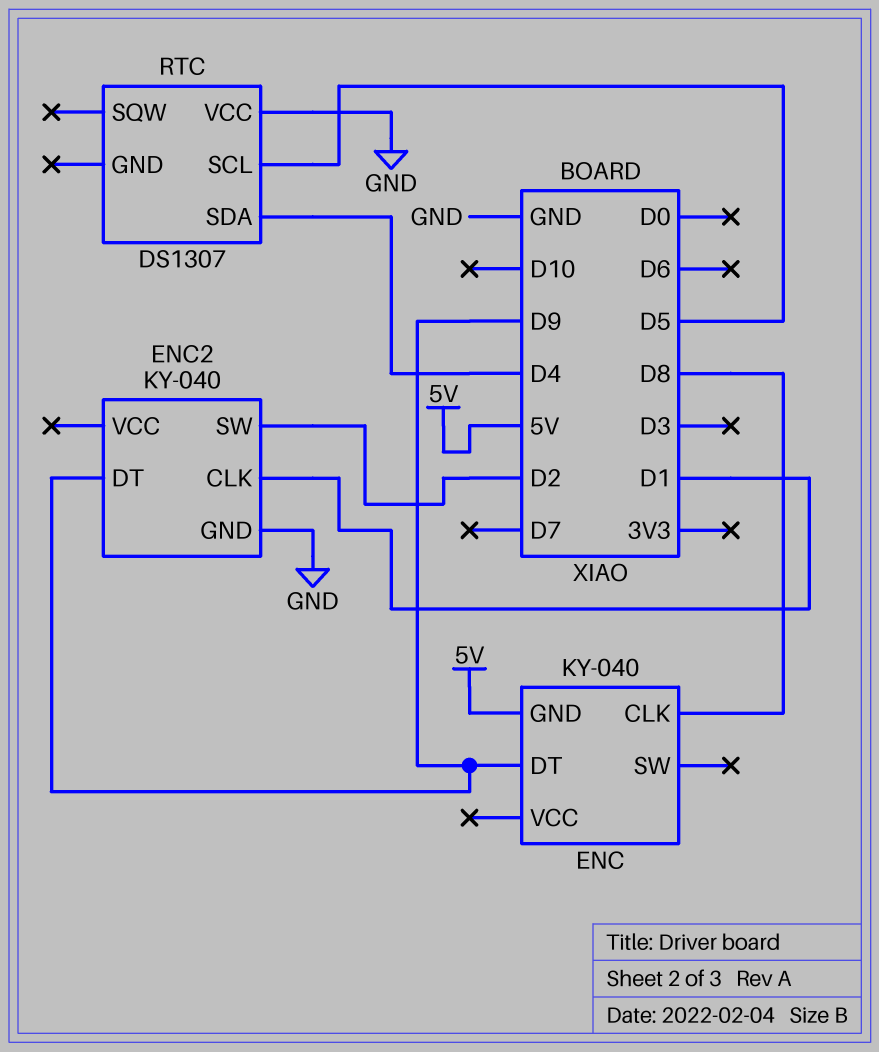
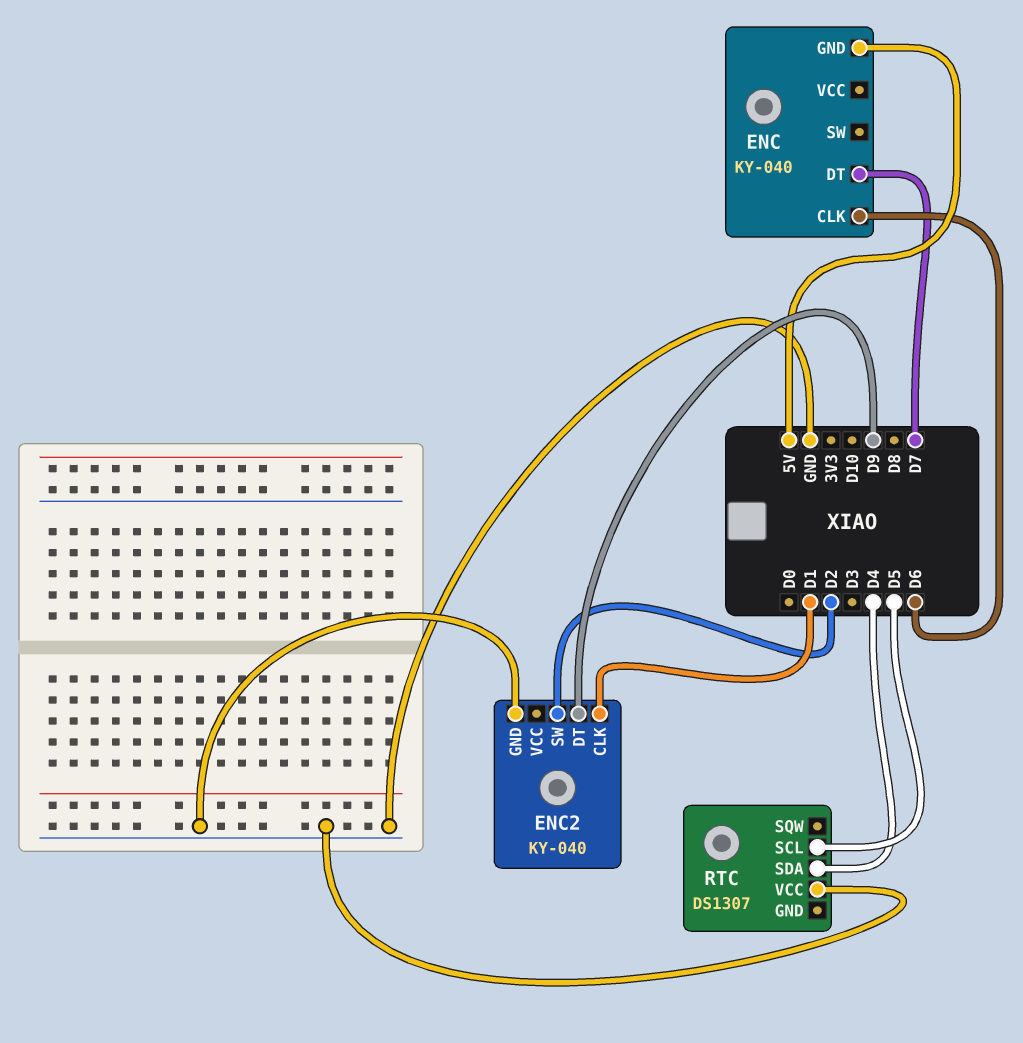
ENC pin CLK: D8 -> D6
ENC pin DT: D9 -> D7

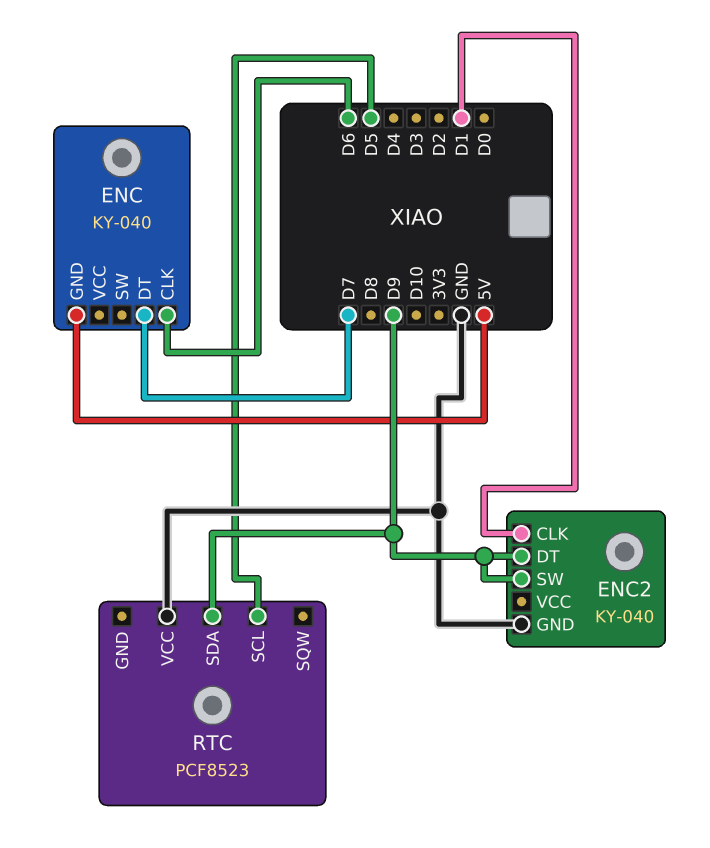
ENC2 pin SW: D2 -> D9
RTC: DS1307 -> PCF8523
RTC pin SDA: D4 -> D9

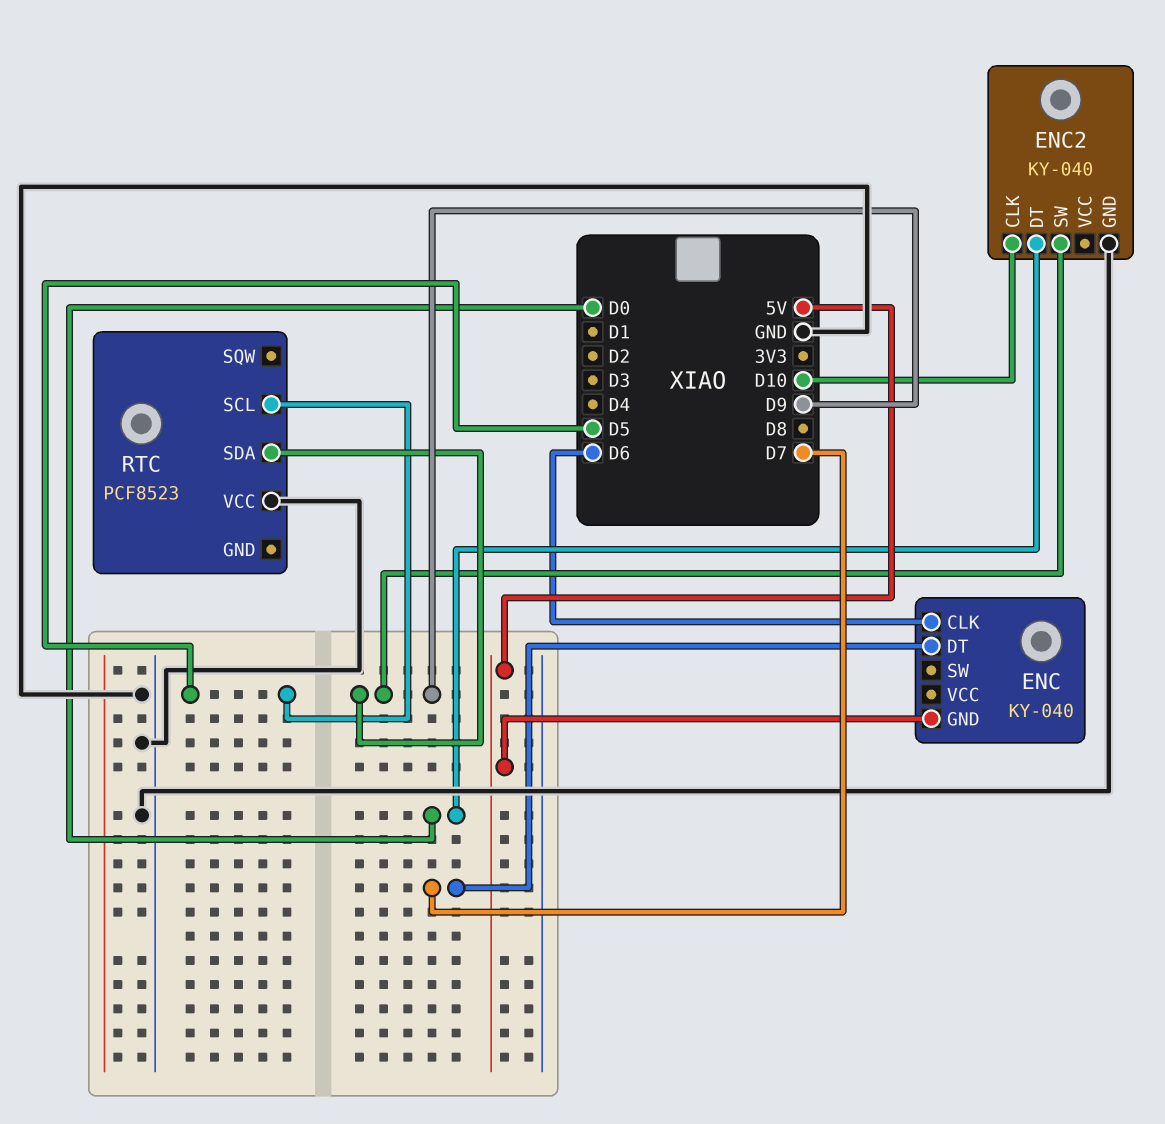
ENC2 pin CLK: D1 -> D10
ENC2 pin DT: D9 -> D0

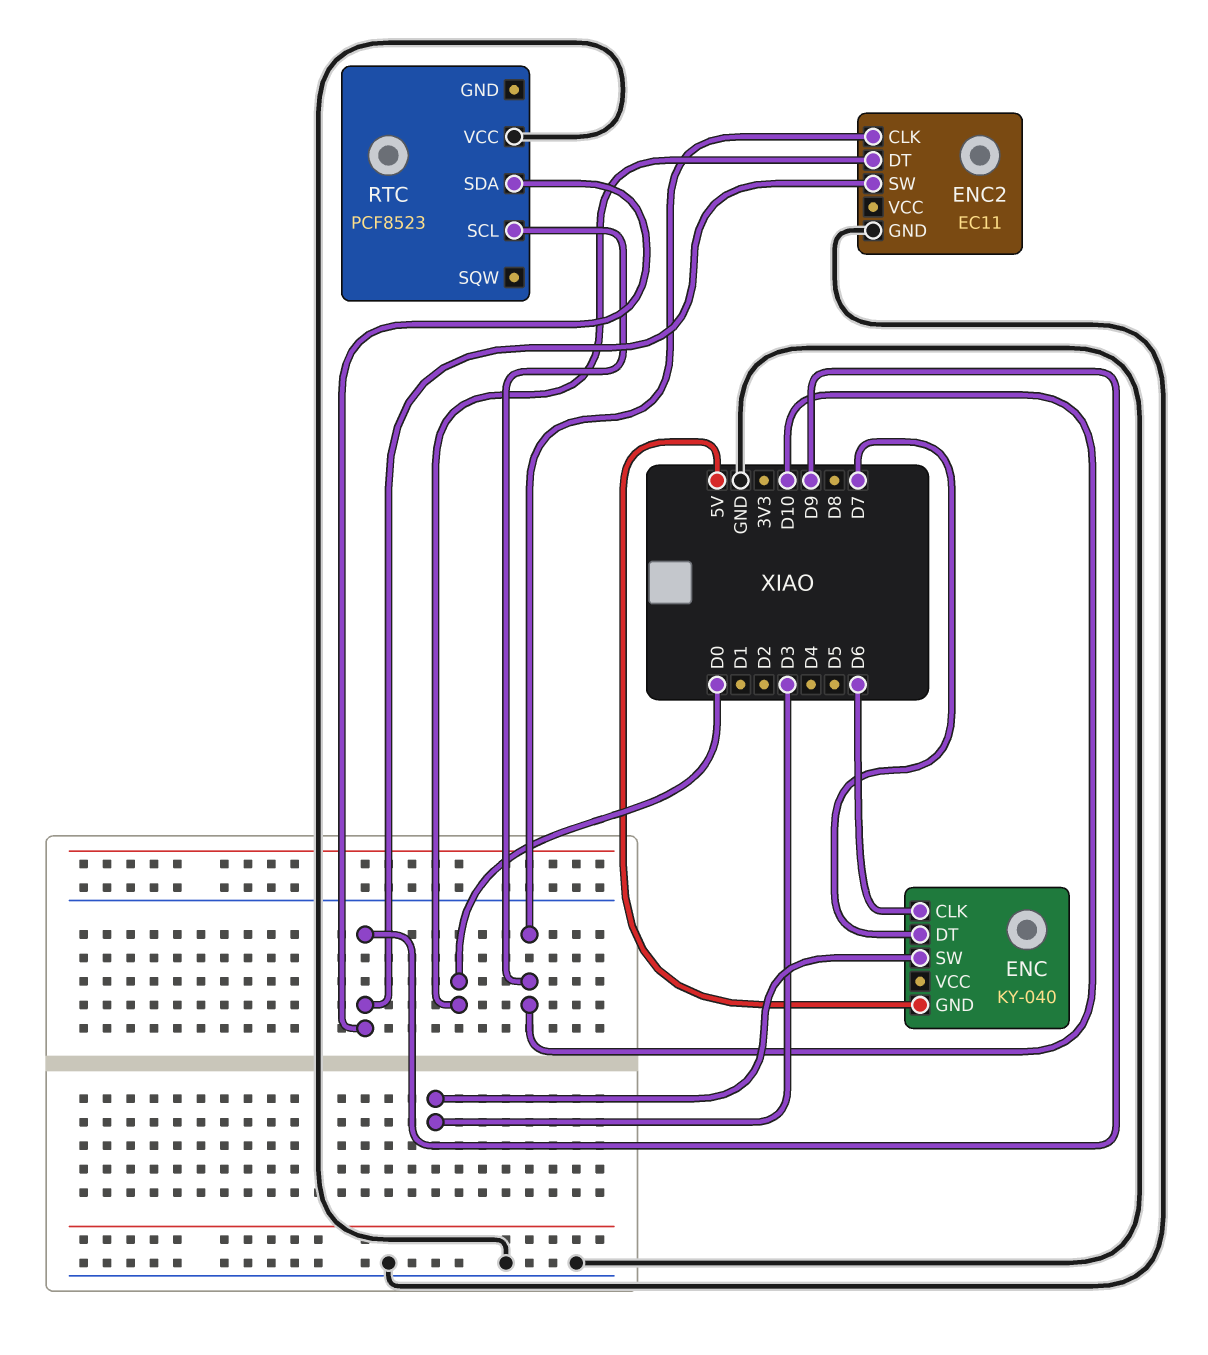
ENC pin SW: none -> D3
ENC2: KY-040 -> EC11
RTC pin SCL: D5 -> D10

